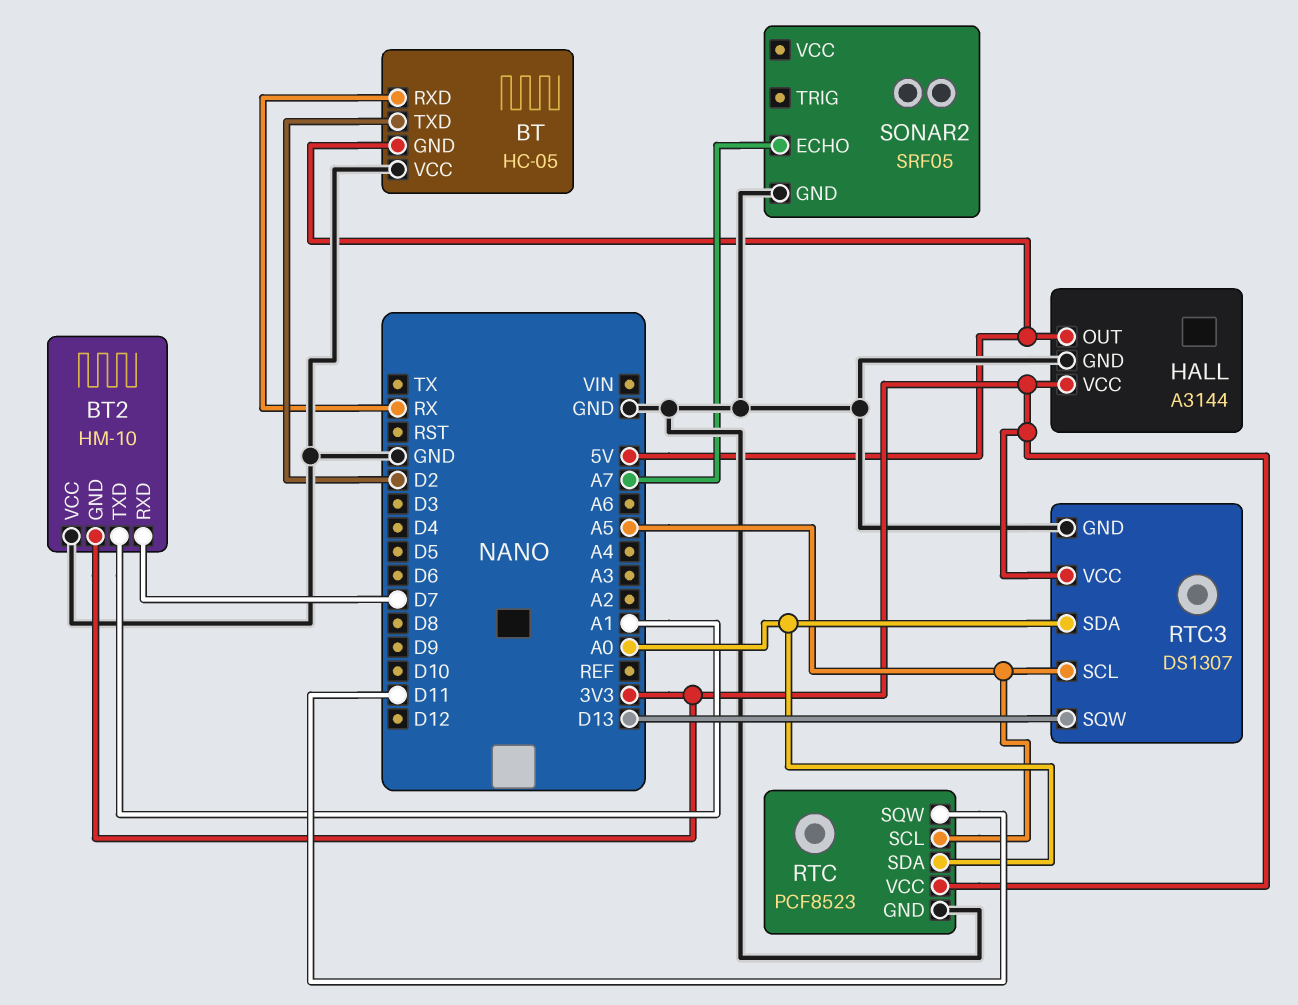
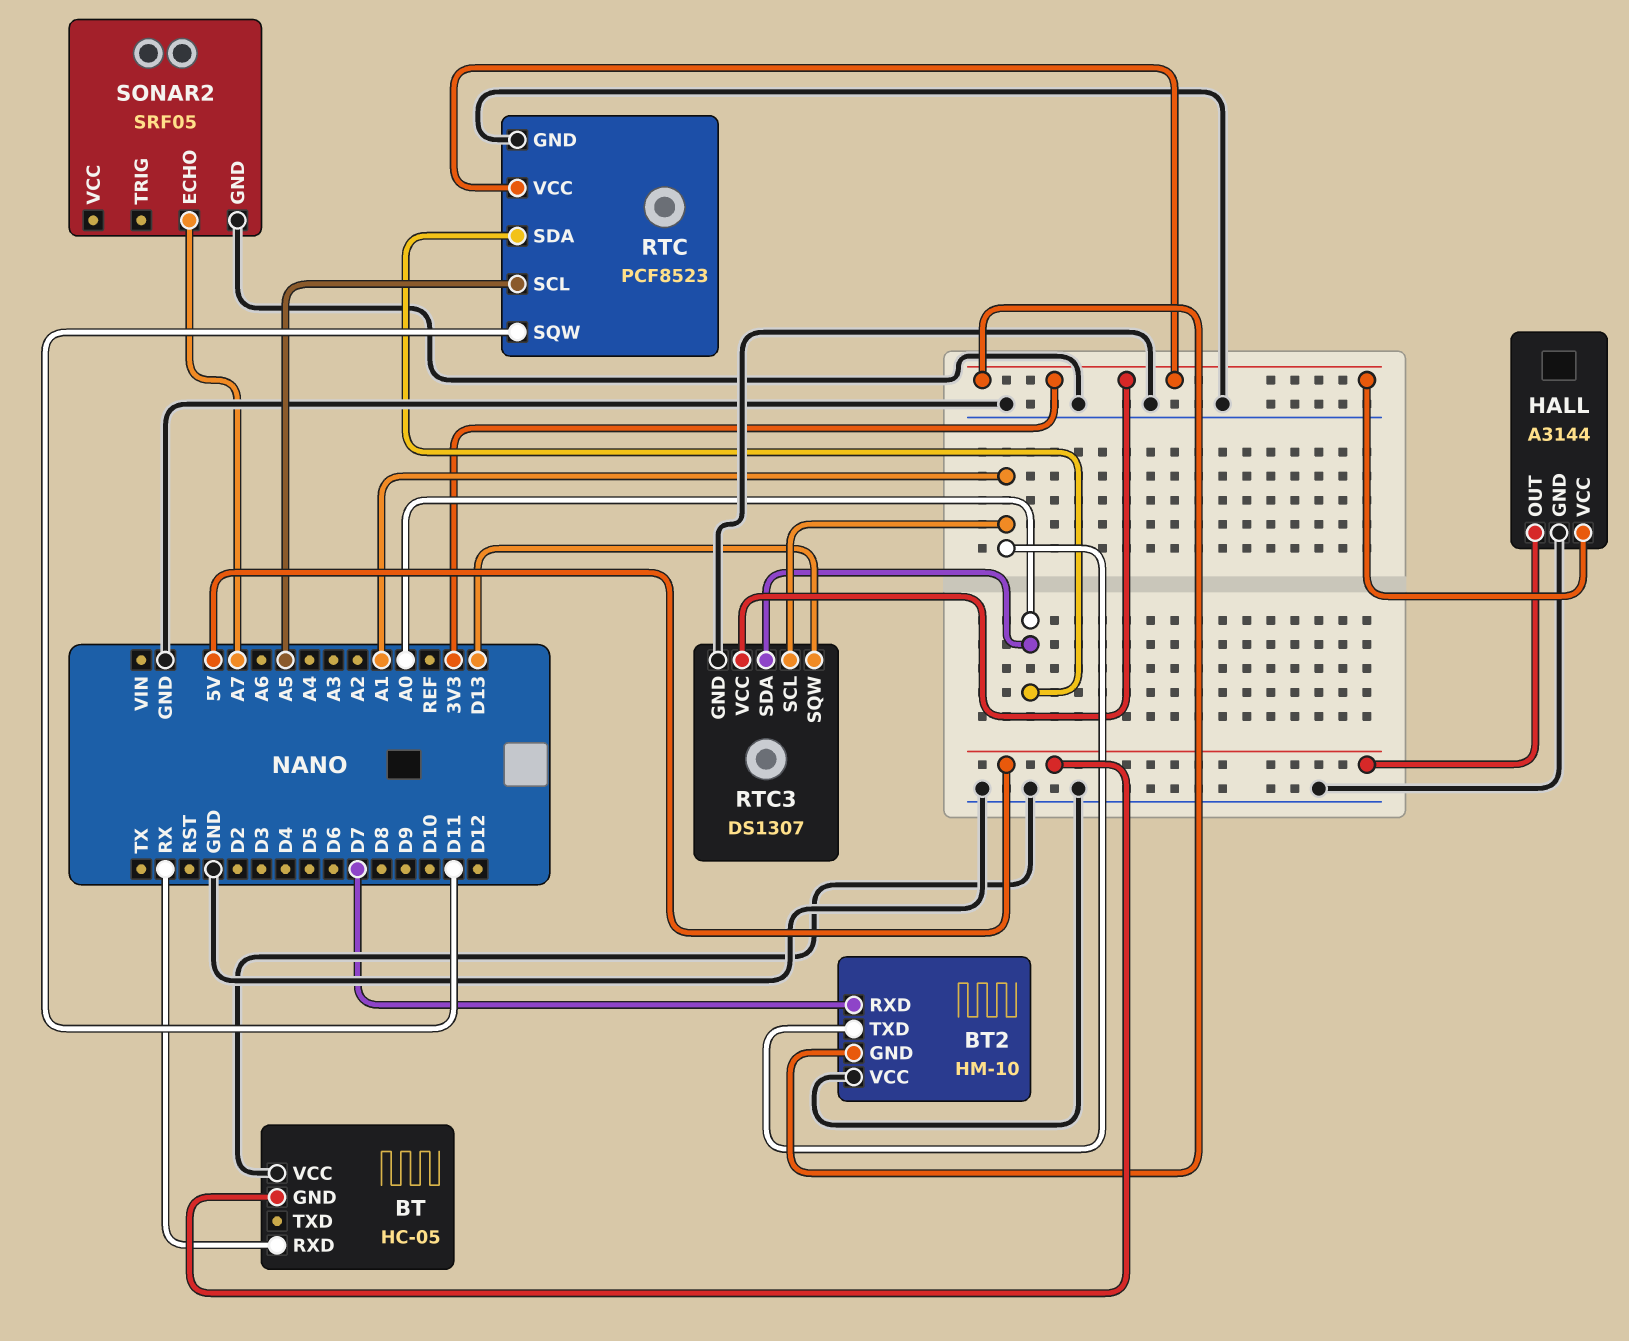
BT pin TXD: D2 -> none
RTC3 pin SCL: A5 -> A1

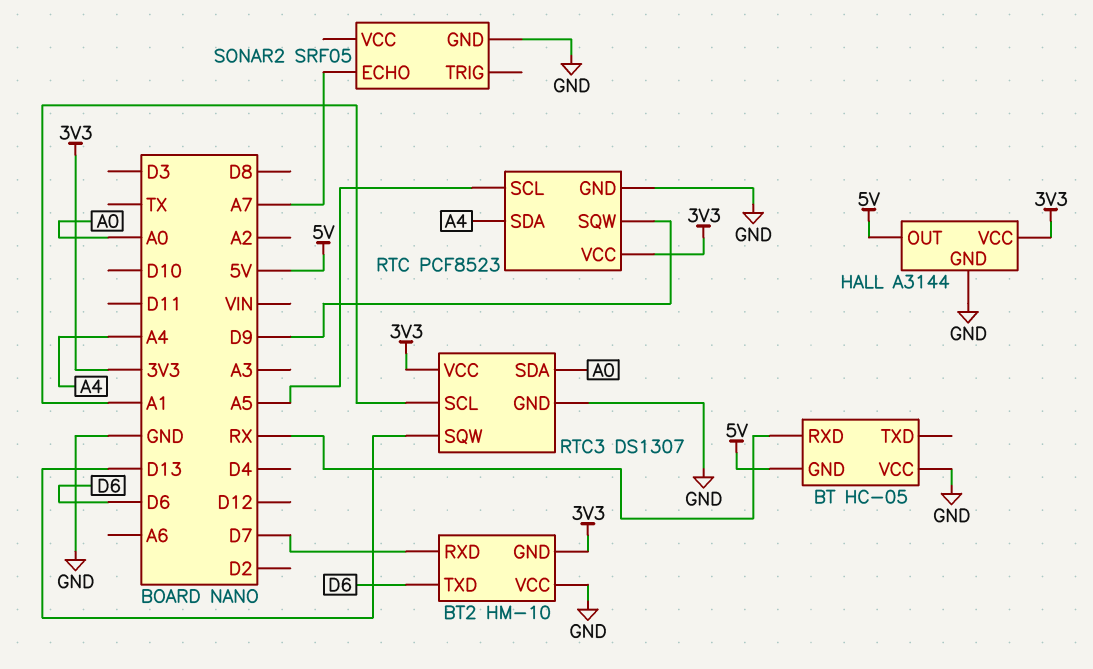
BT2 pin TXD: A1 -> D6
RTC pin SDA: A0 -> A4
RTC pin SQW: D11 -> D9

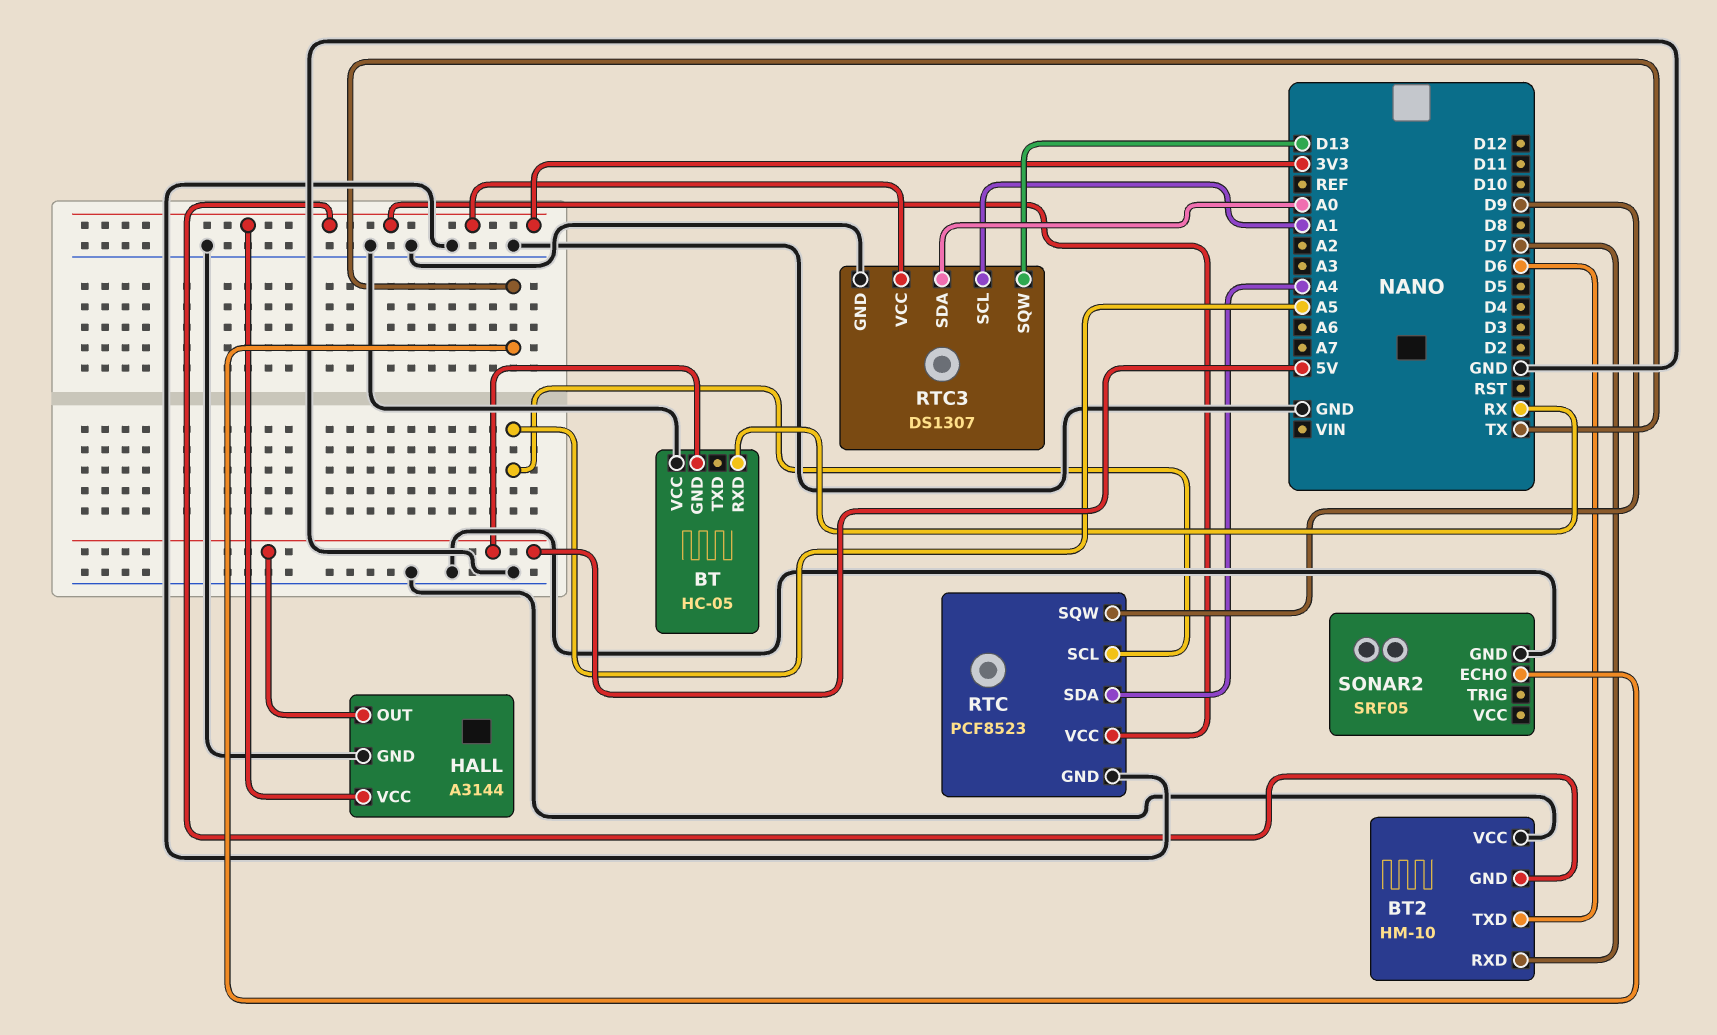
SONAR2 pin ECHO: A7 -> TX

